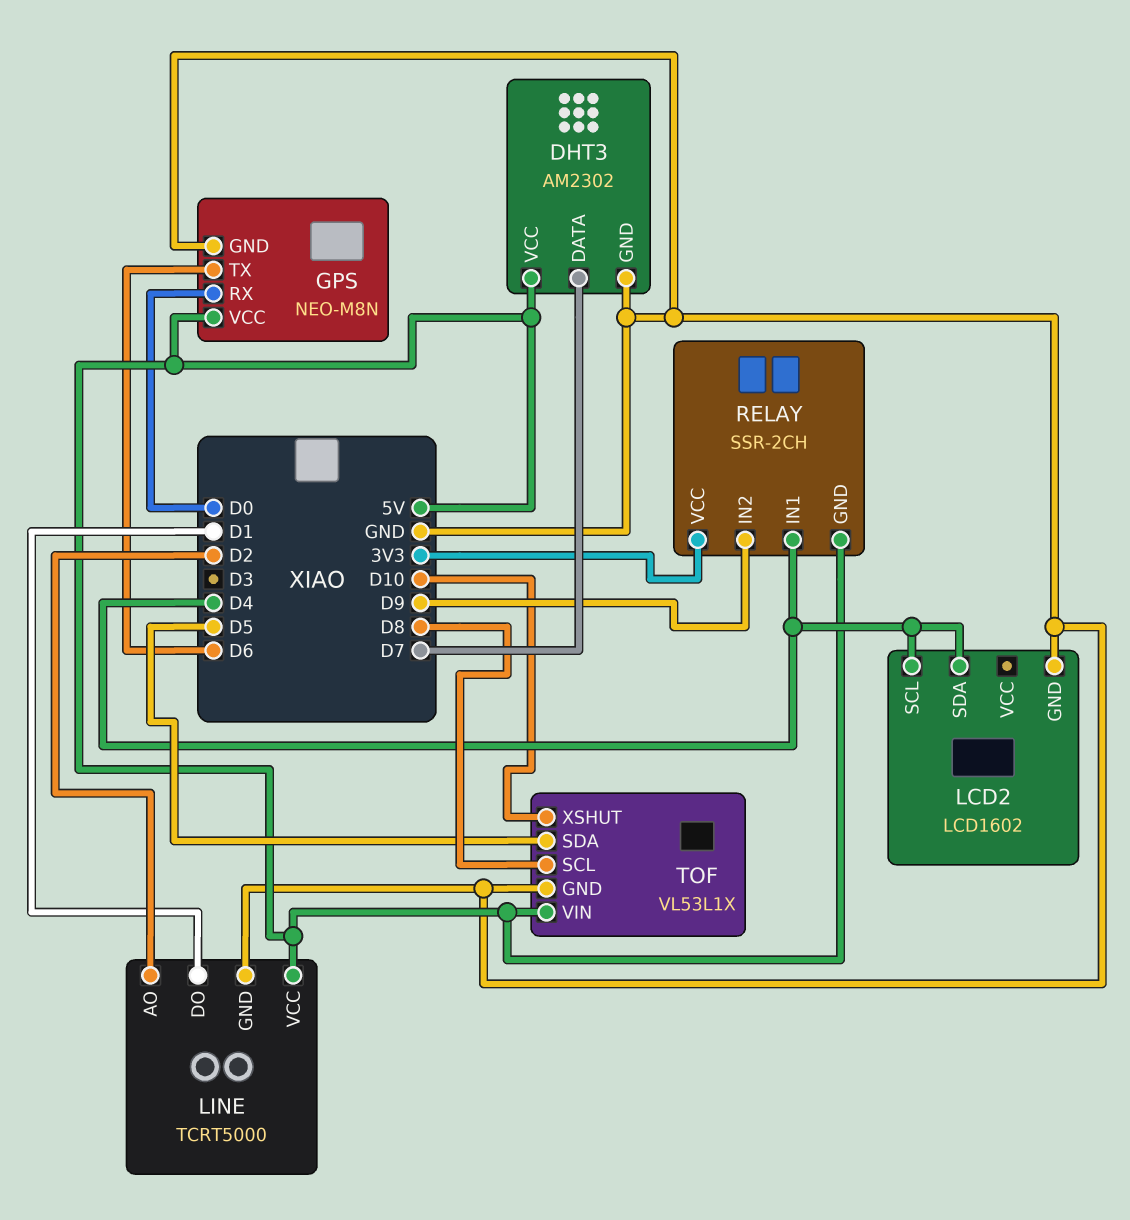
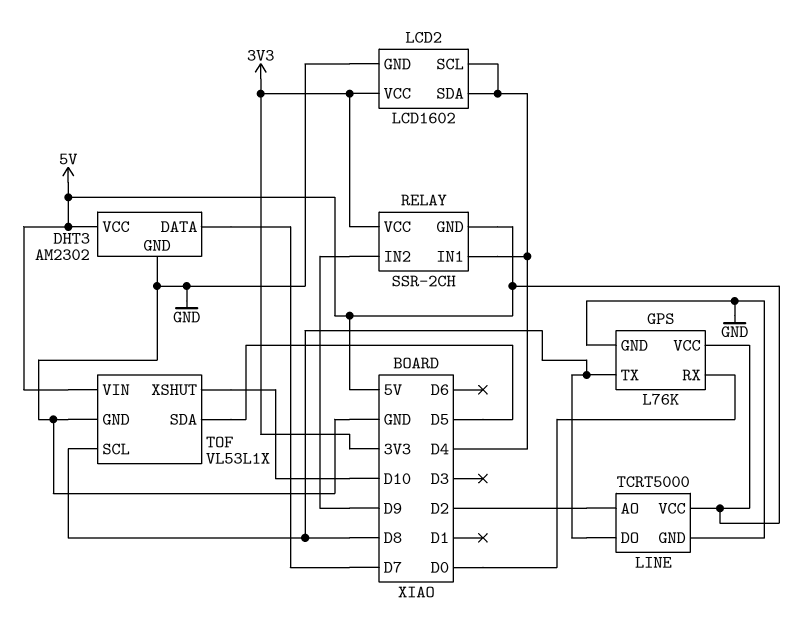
GPS: NEO-M8N -> L76K
GPS pin TX: D6 -> D8
LCD2 pin VCC: none -> 3V3
LINE pin DO: D1 -> D8

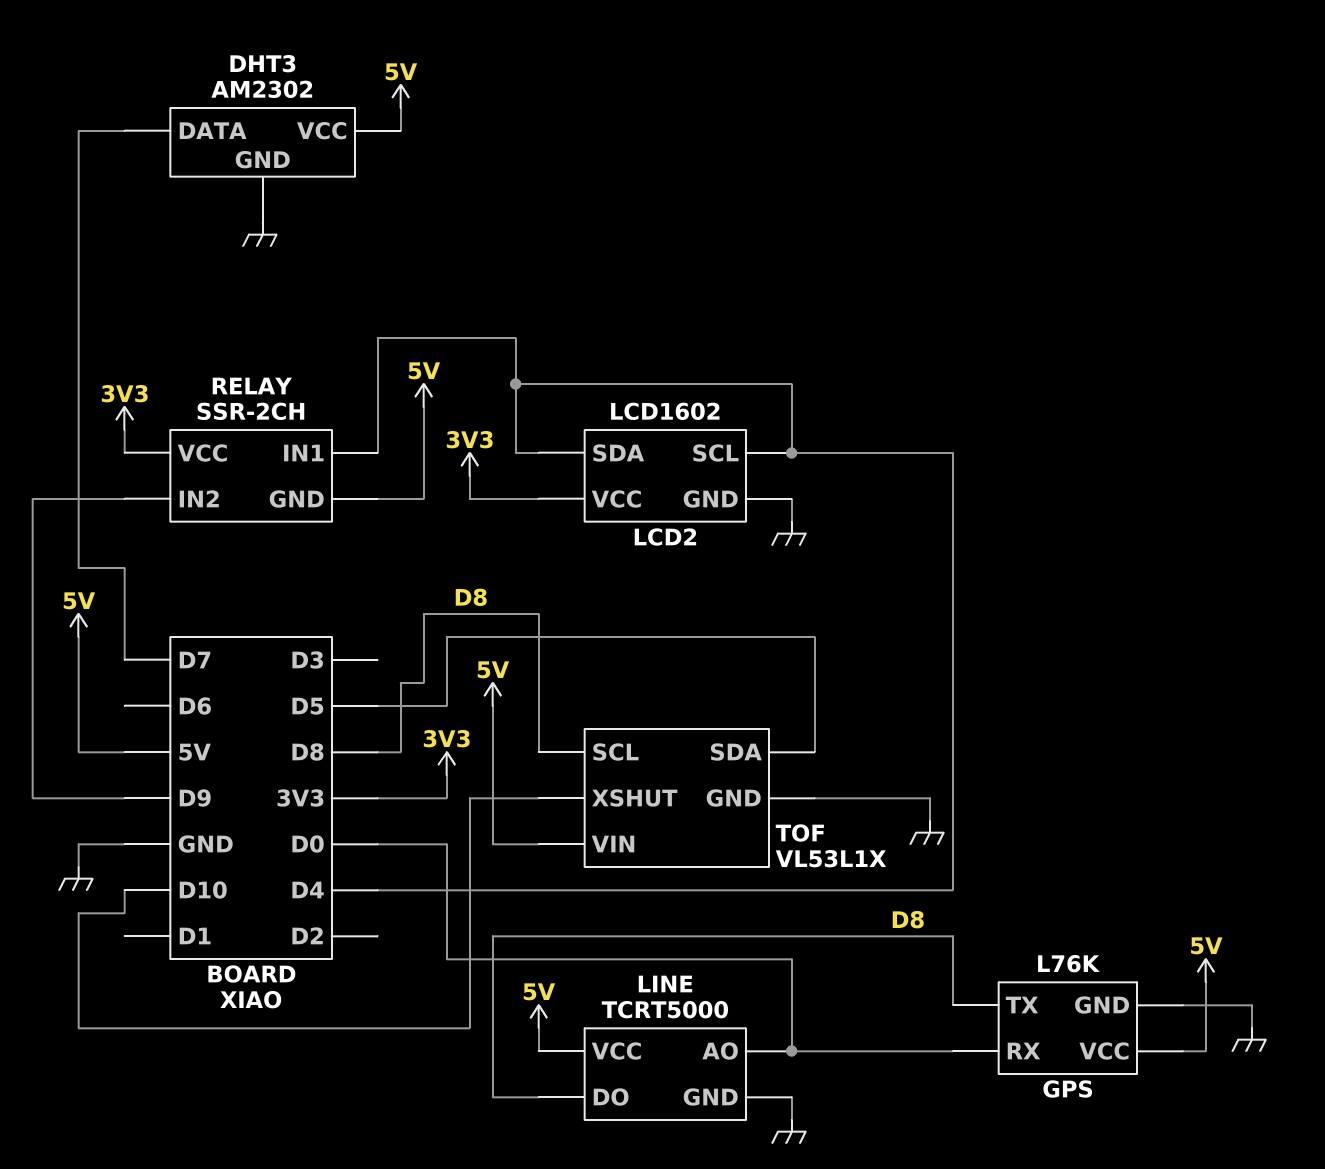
LINE pin AO: D2 -> D0

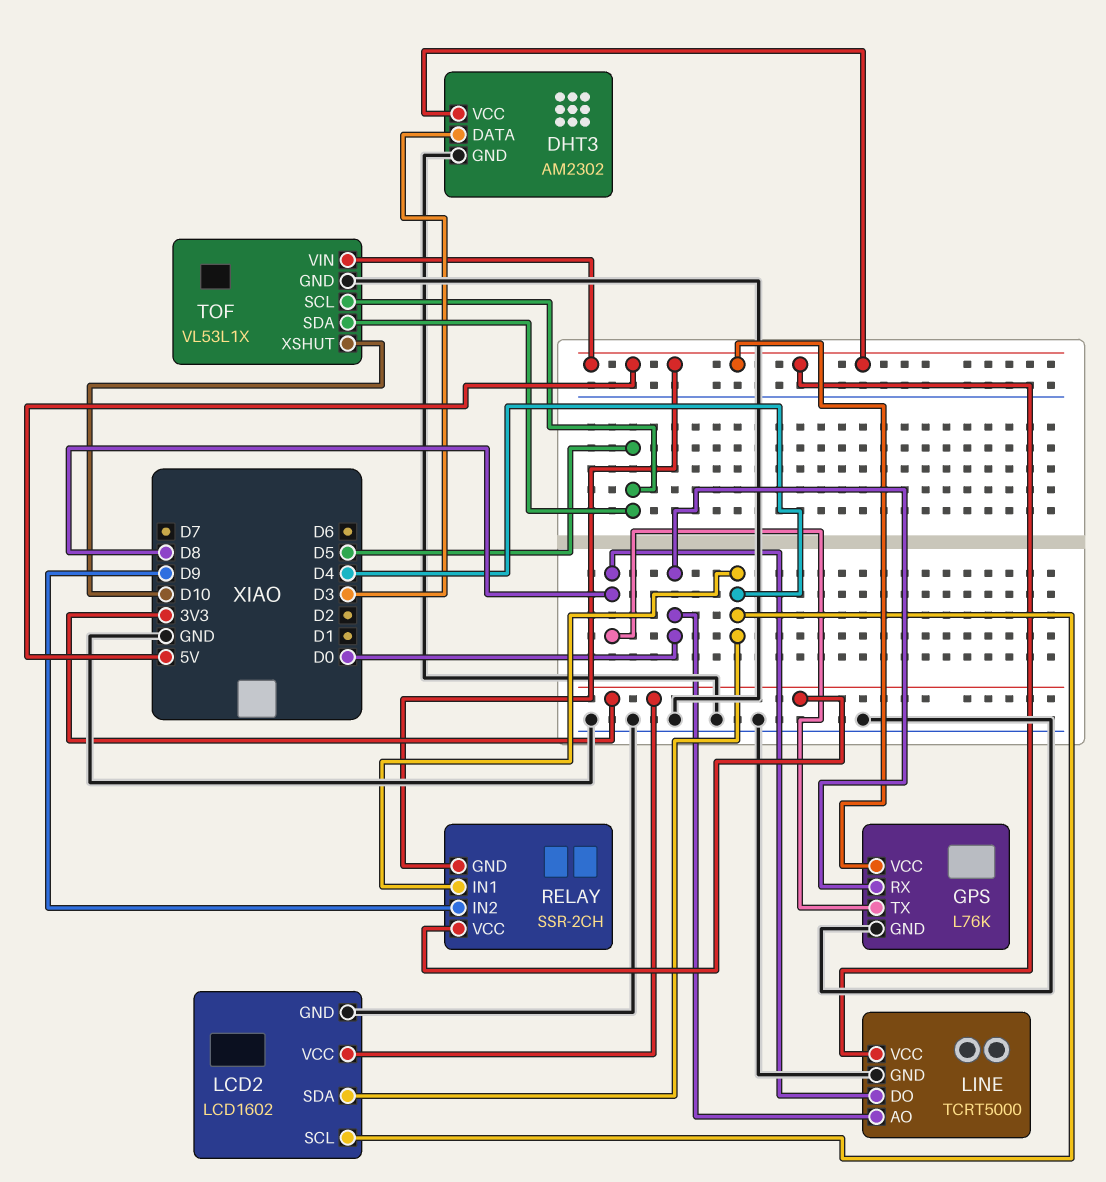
DHT3 pin DATA: D7 -> D3
TOF pin SCL: D8 -> D5

